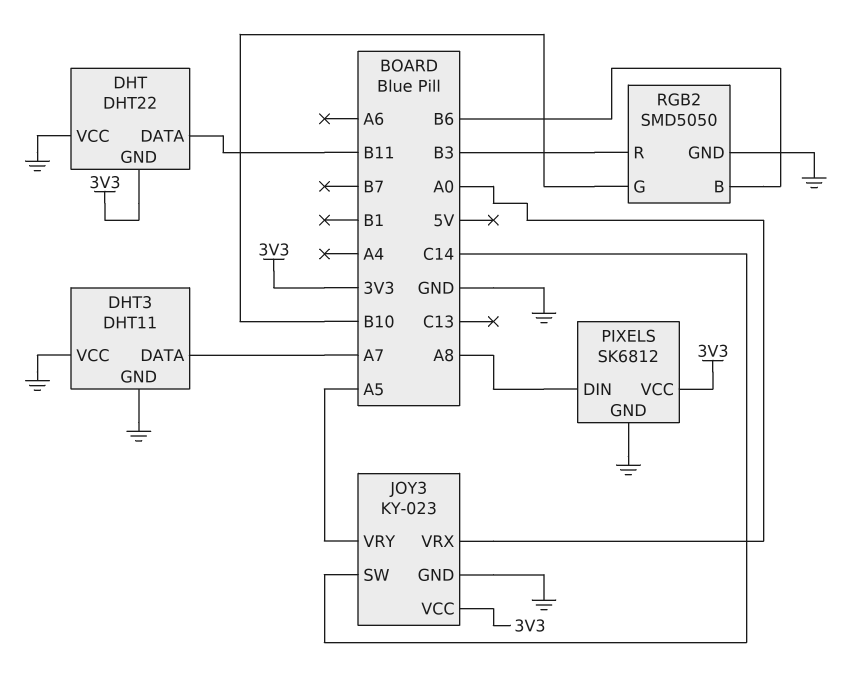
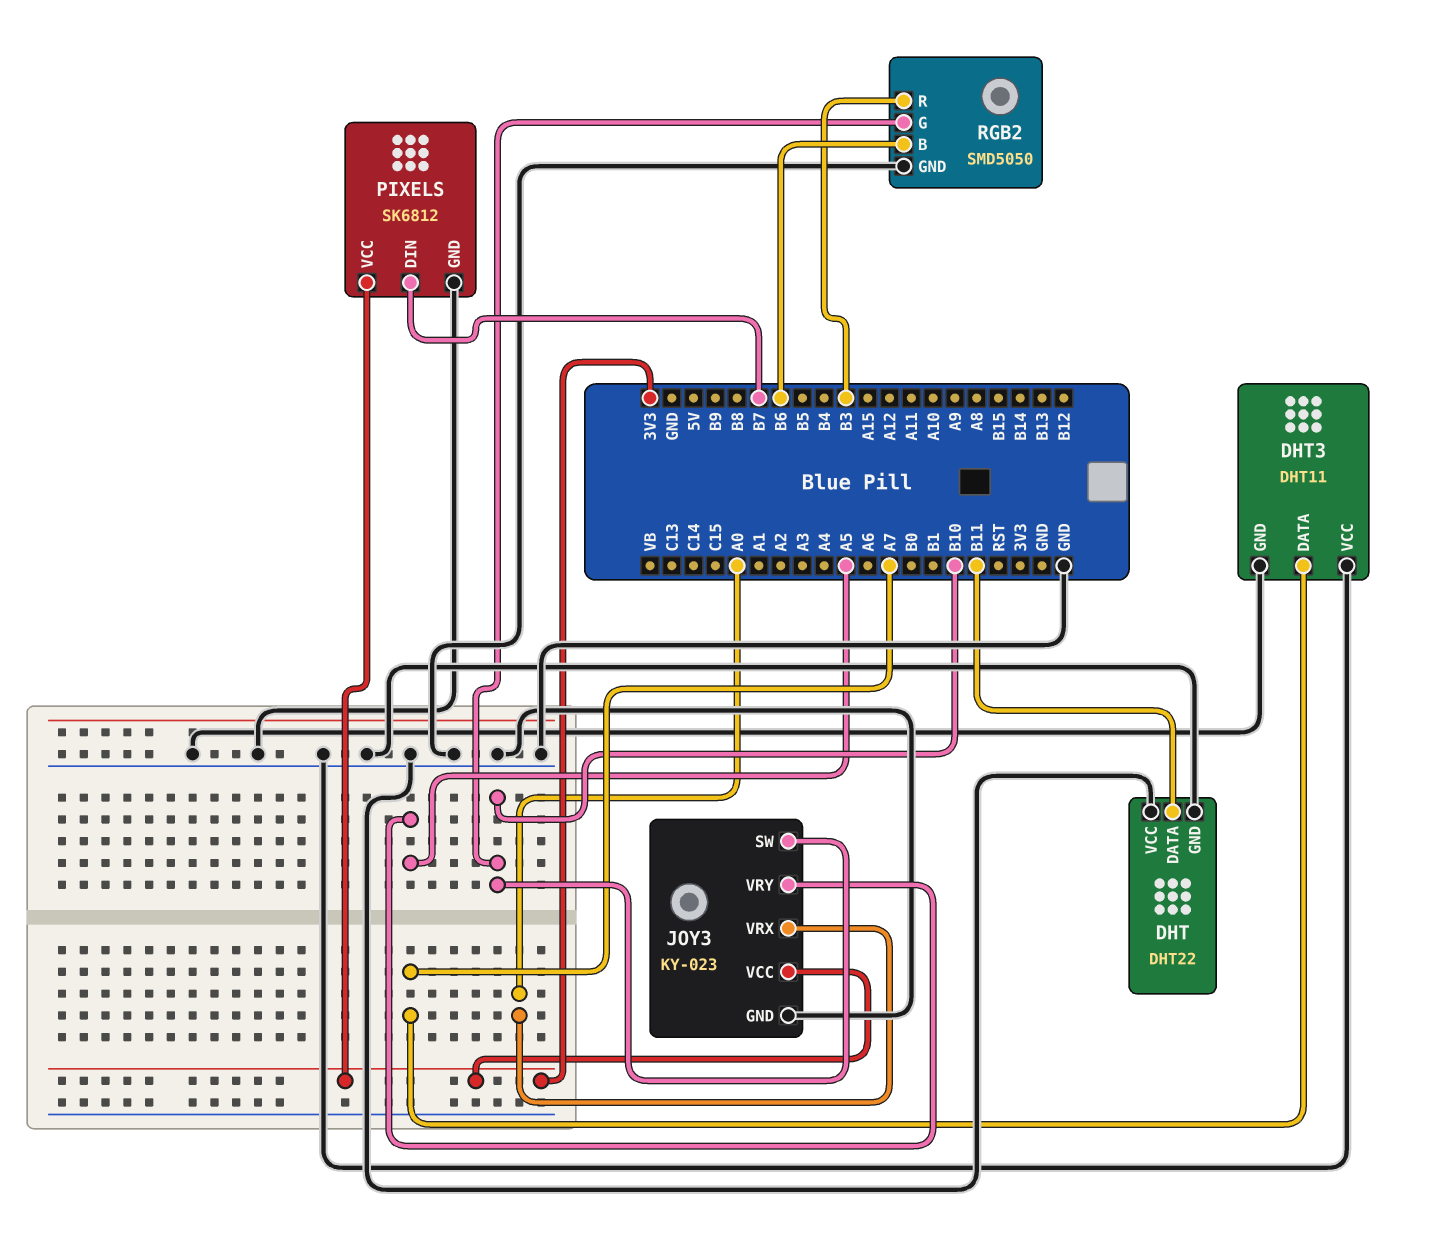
DHT pin GND: 3V3 -> GND
JOY3 pin SW: C14 -> B10
PIXELS pin DIN: A8 -> B7

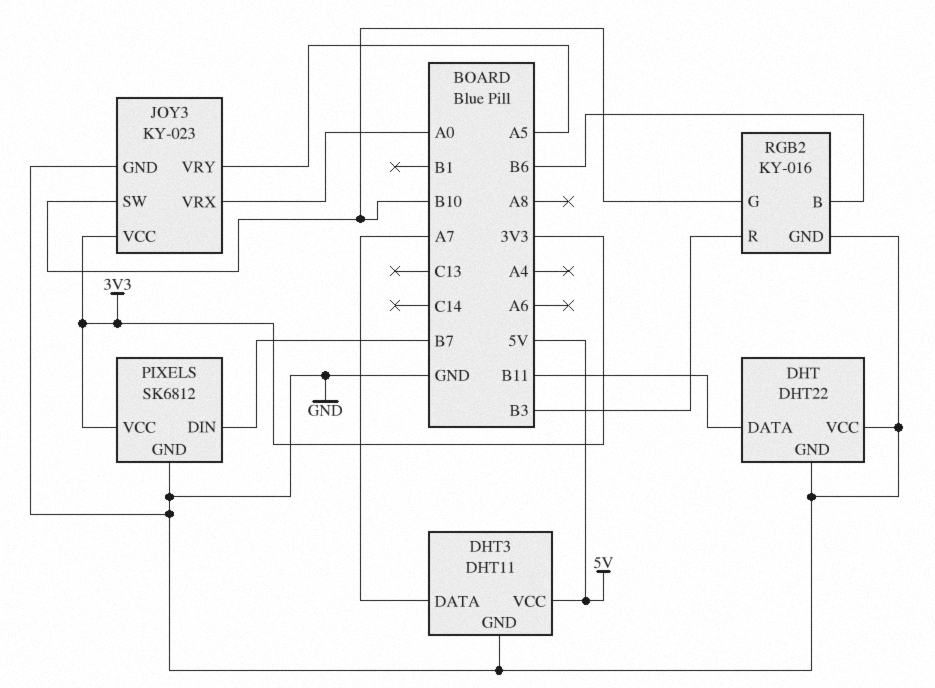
DHT3 pin VCC: GND -> 5V
RGB2: SMD5050 -> KY-016

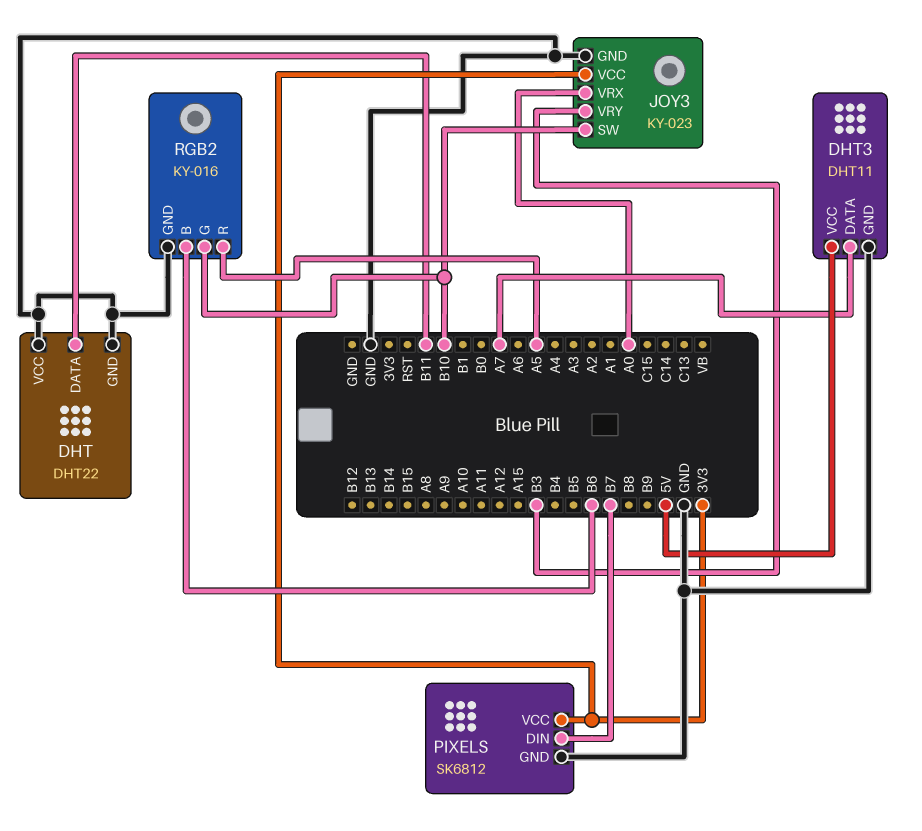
JOY3 pin VRY: A5 -> B3
RGB2 pin R: B3 -> A5

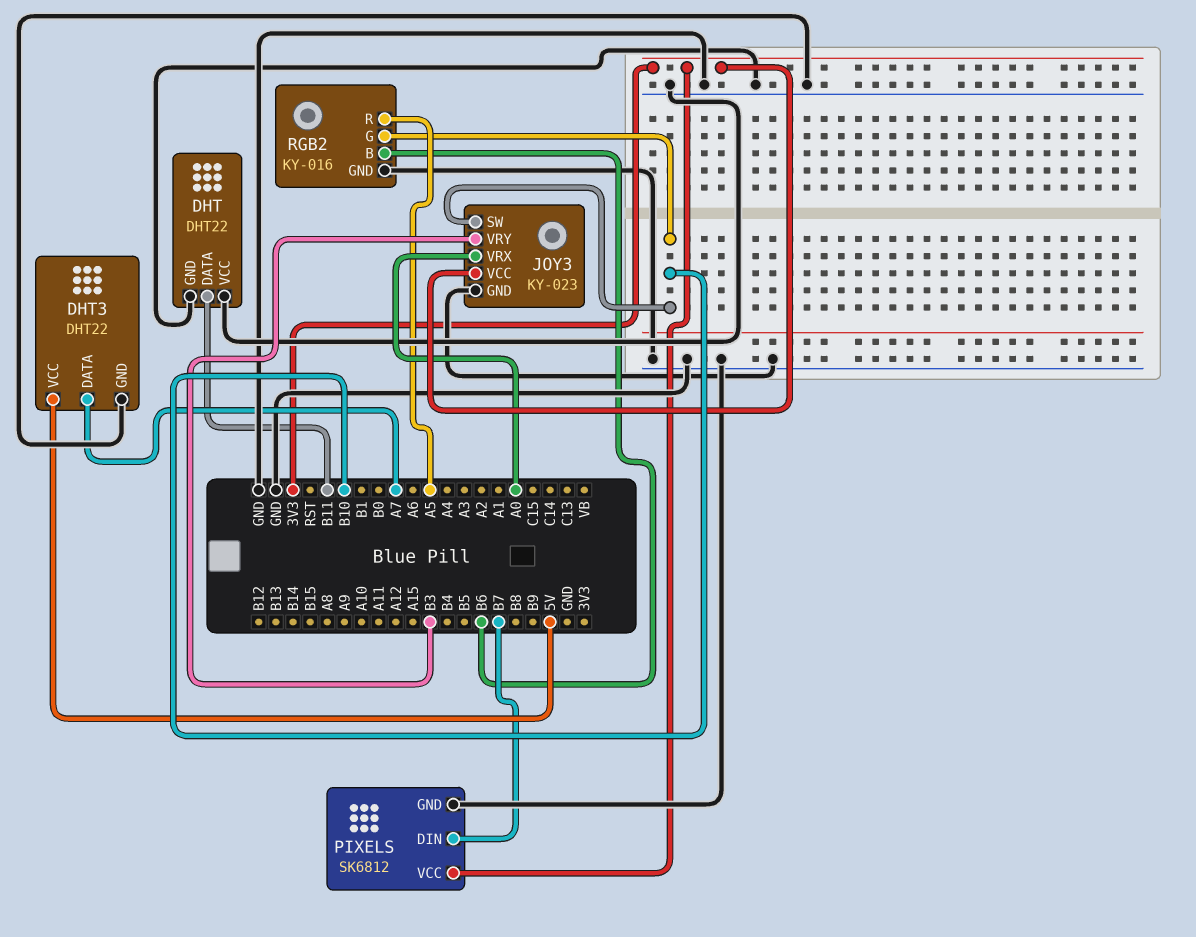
DHT3: DHT11 -> DHT22

